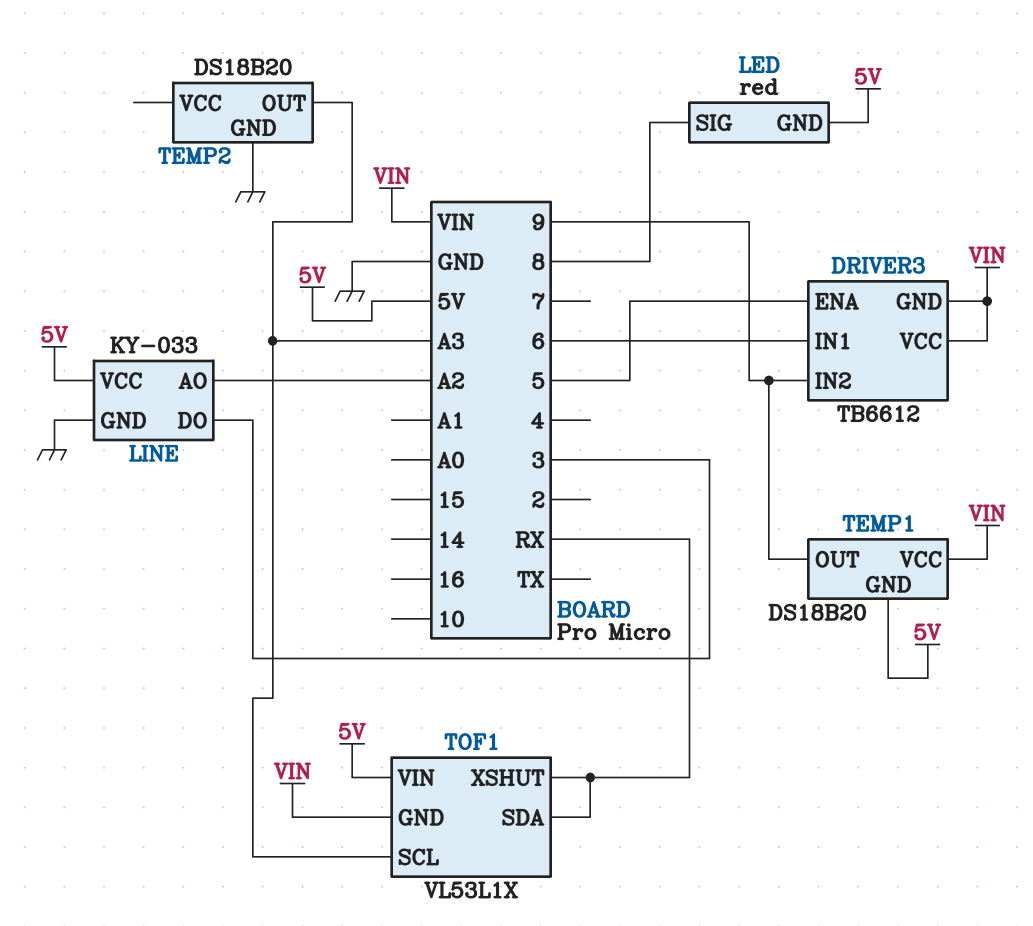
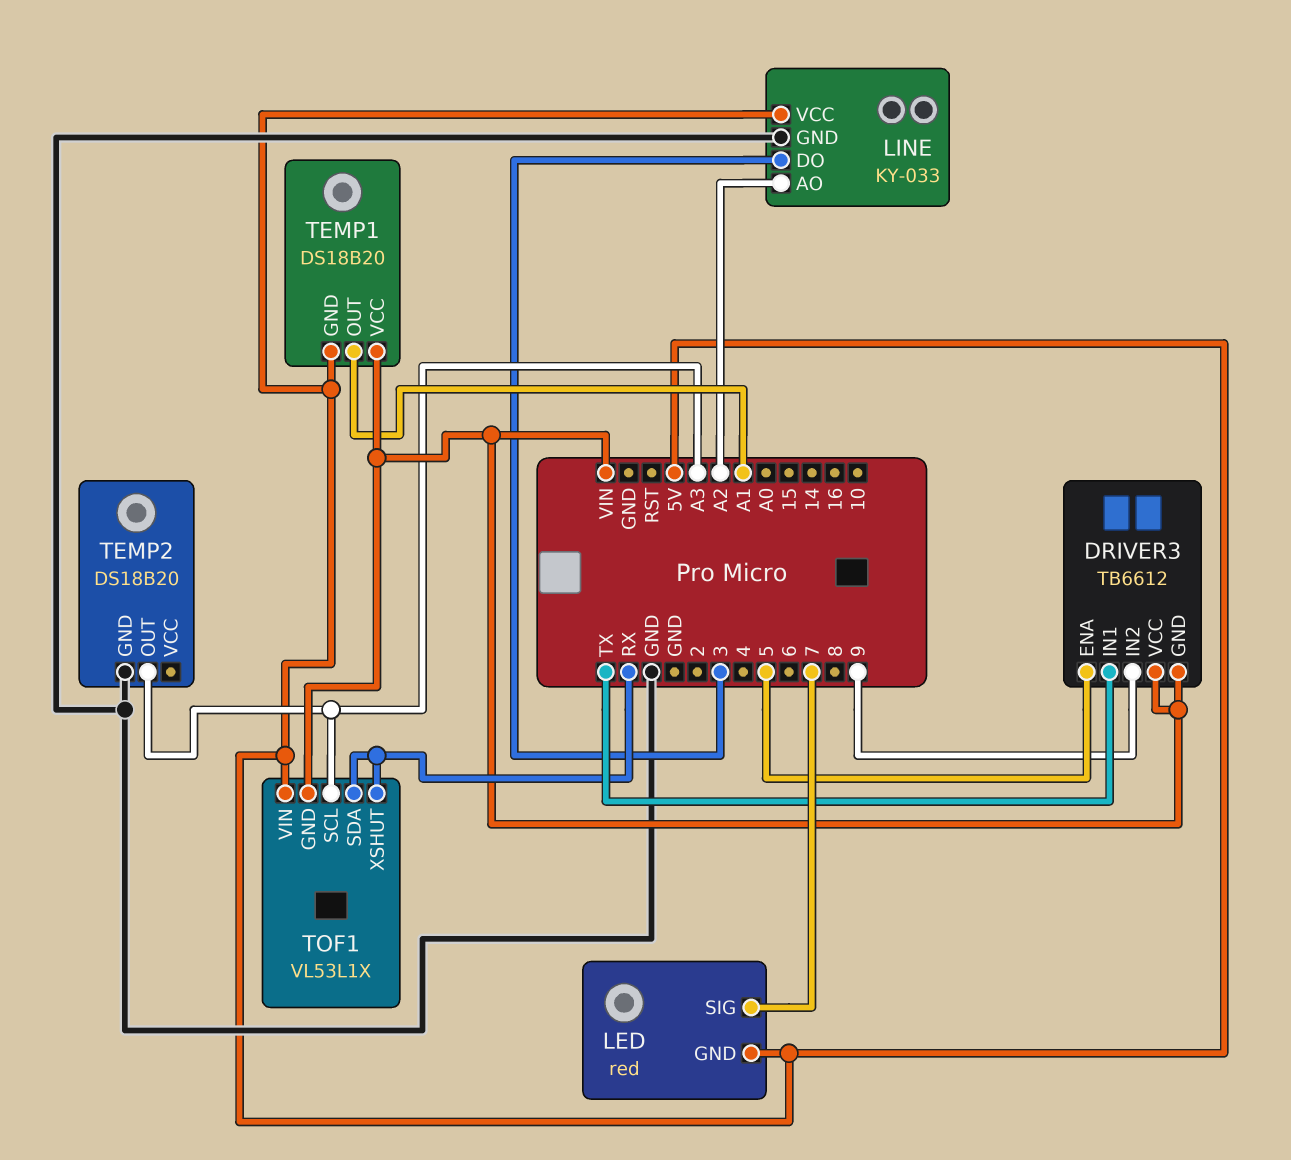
DRIVER3 pin IN1: 6 -> TX
LED pin SIG: 8 -> 7
TEMP1 pin OUT: 9 -> A1

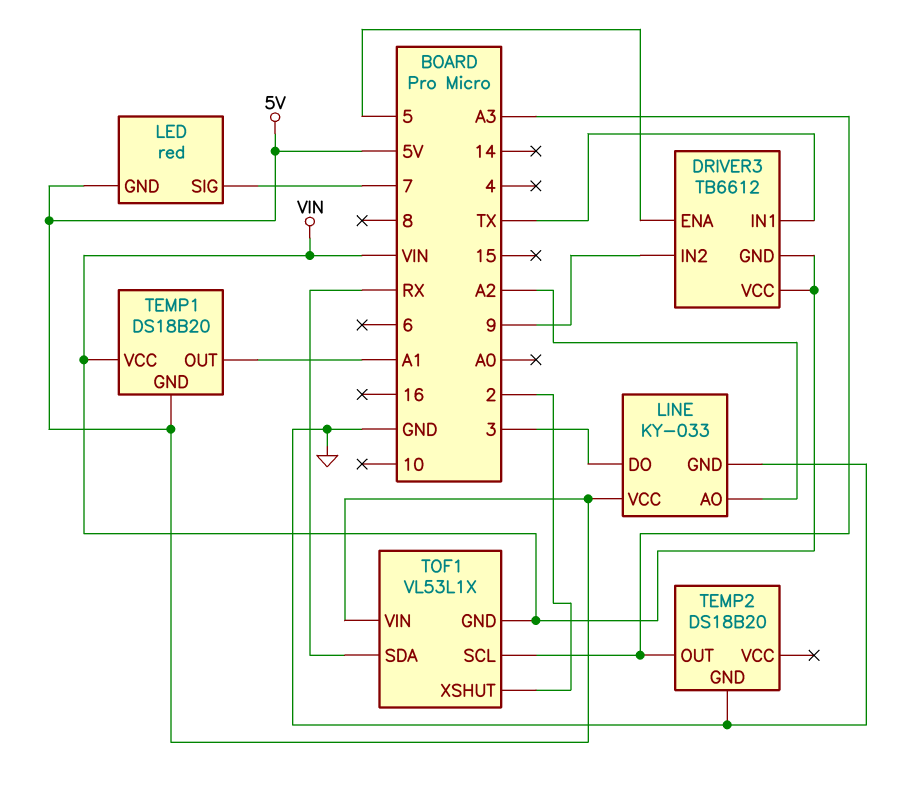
TOF1 pin XSHUT: RX -> 2

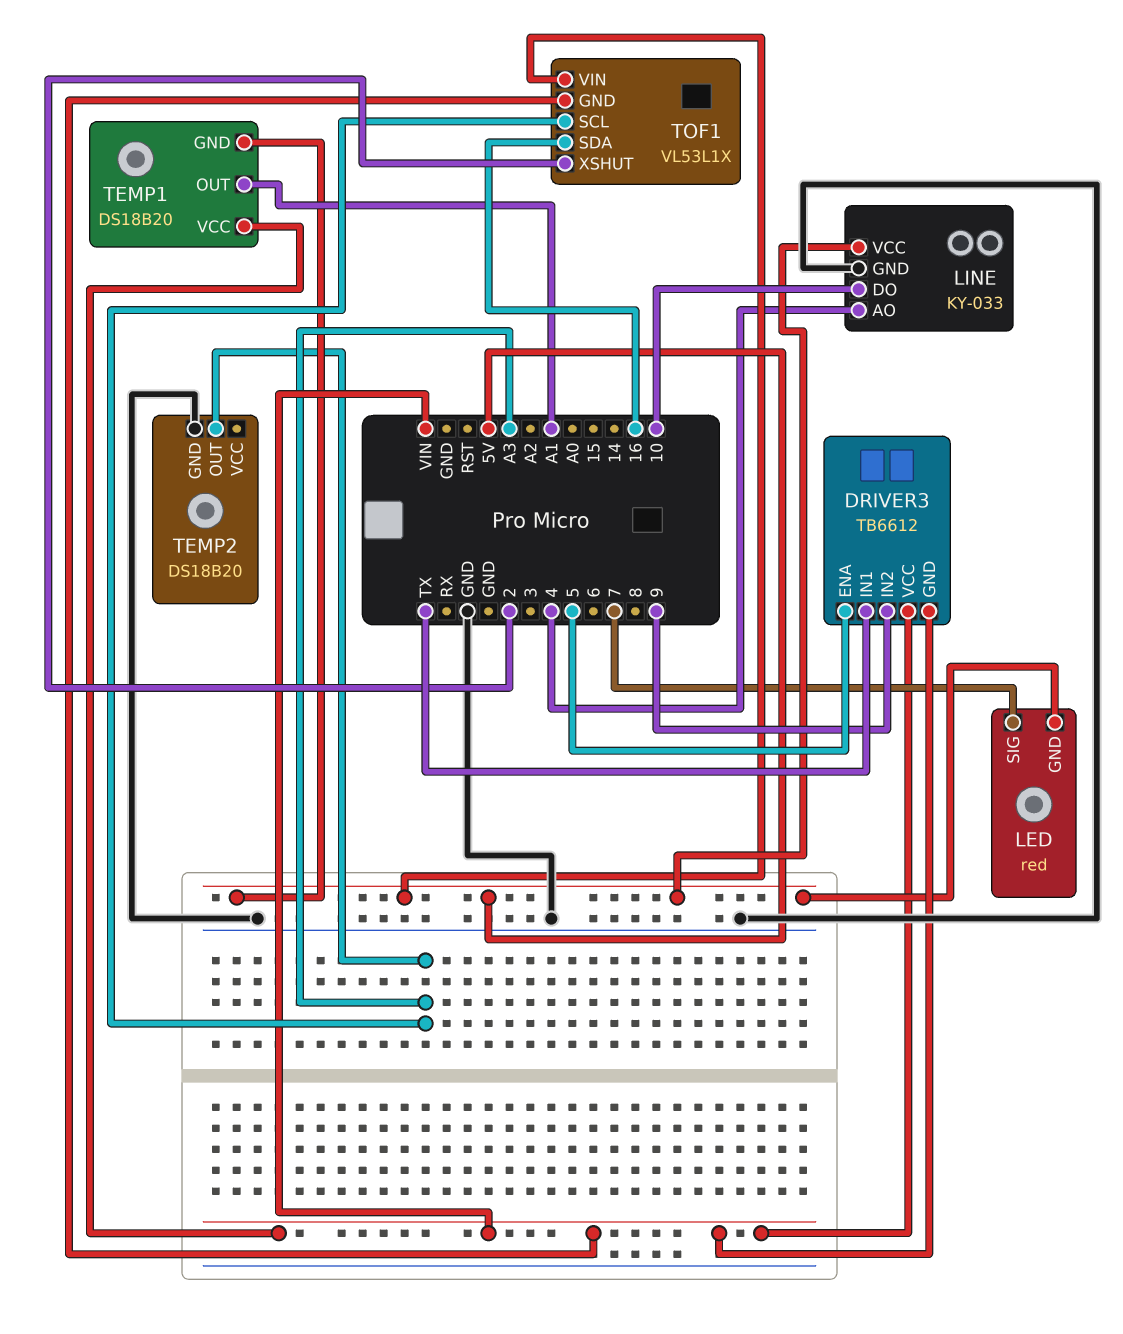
LINE pin AO: A2 -> 4
LINE pin DO: 3 -> 10
TOF1 pin SDA: RX -> 16

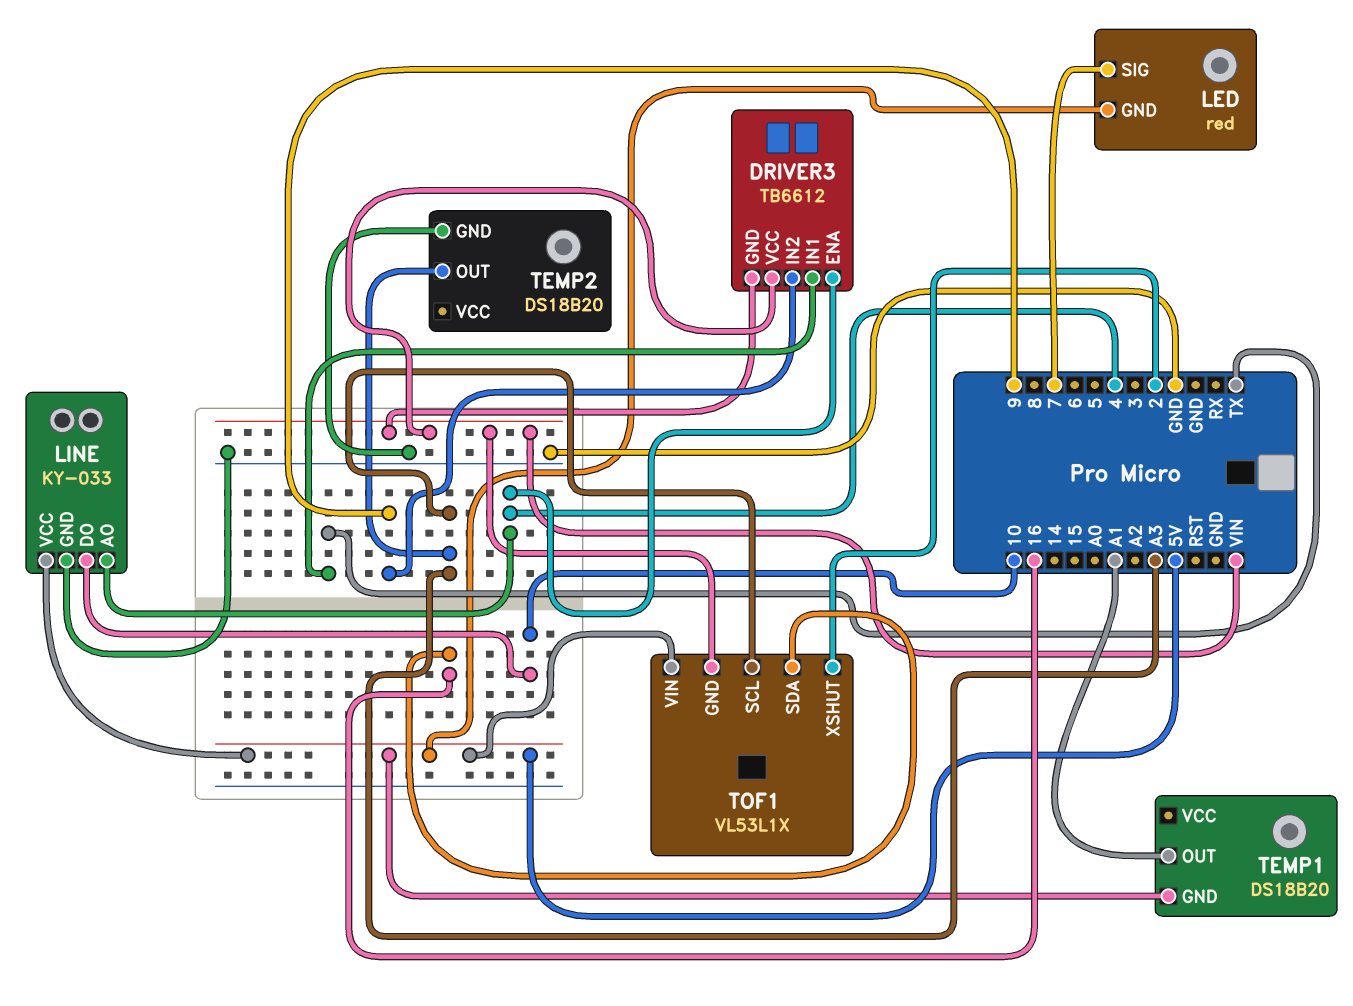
DRIVER3 pin ENA: 5 -> 4
TEMP1 pin VCC: VIN -> none

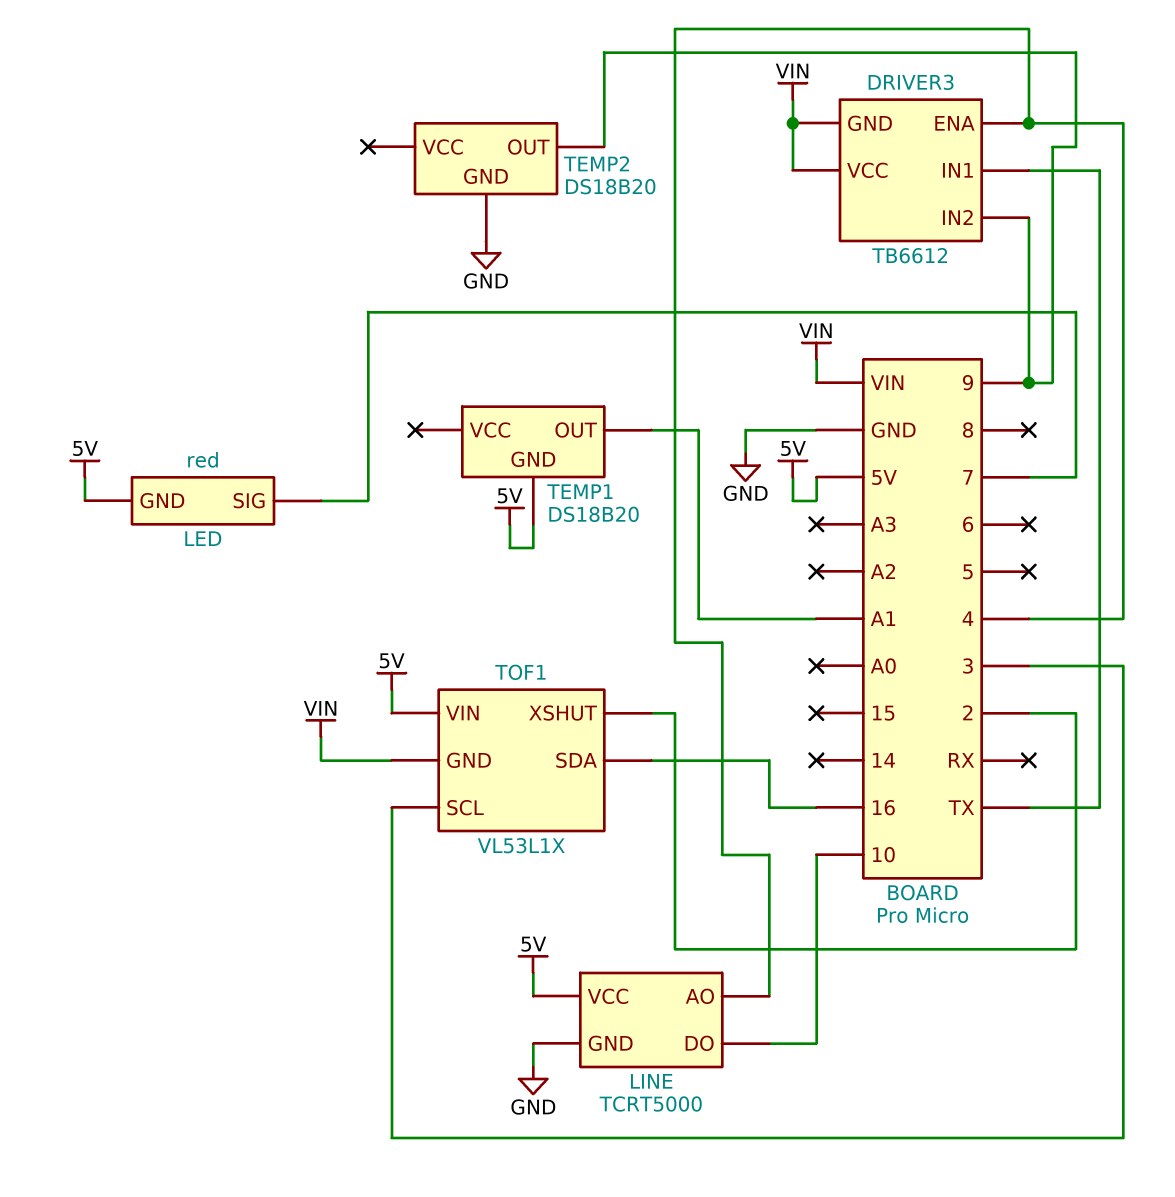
LINE: KY-033 -> TCRT5000
TEMP2 pin OUT: A3 -> 9
TOF1 pin SCL: A3 -> 3

